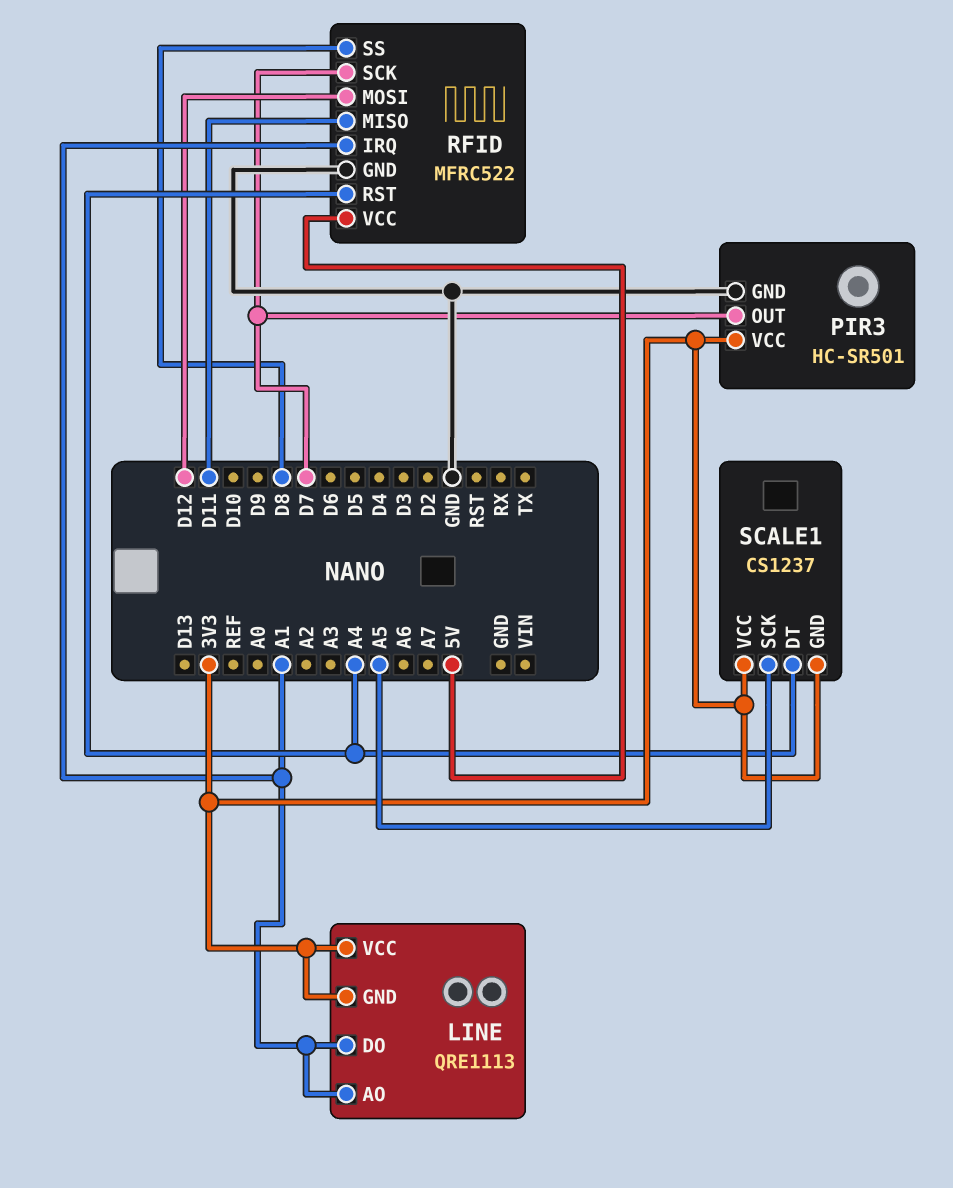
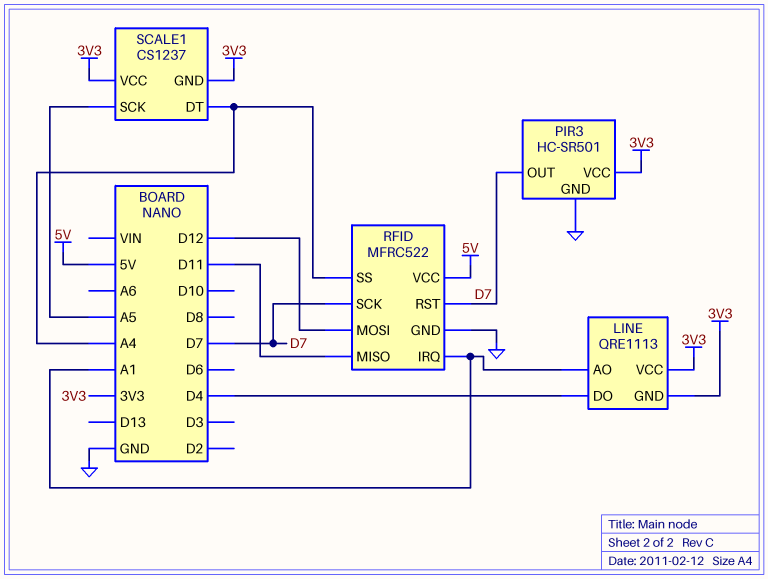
LINE pin DO: A1 -> D4
RFID pin RST: A4 -> D7
RFID pin SS: D8 -> A4

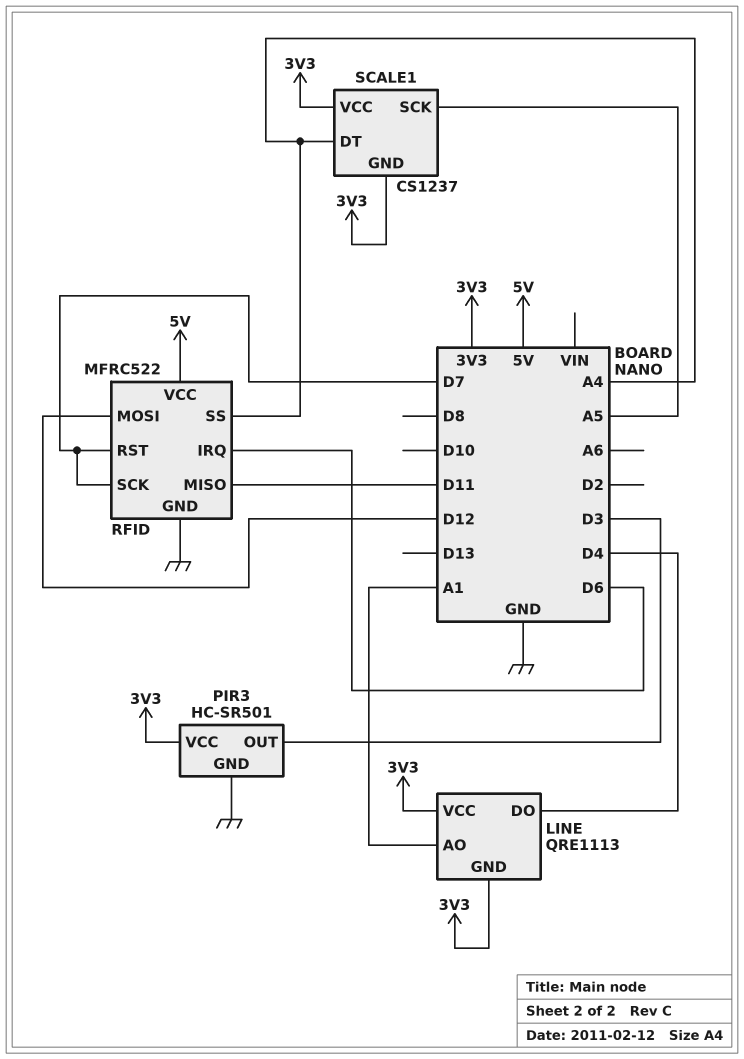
PIR3 pin OUT: D7 -> D3
RFID pin IRQ: A1 -> D6

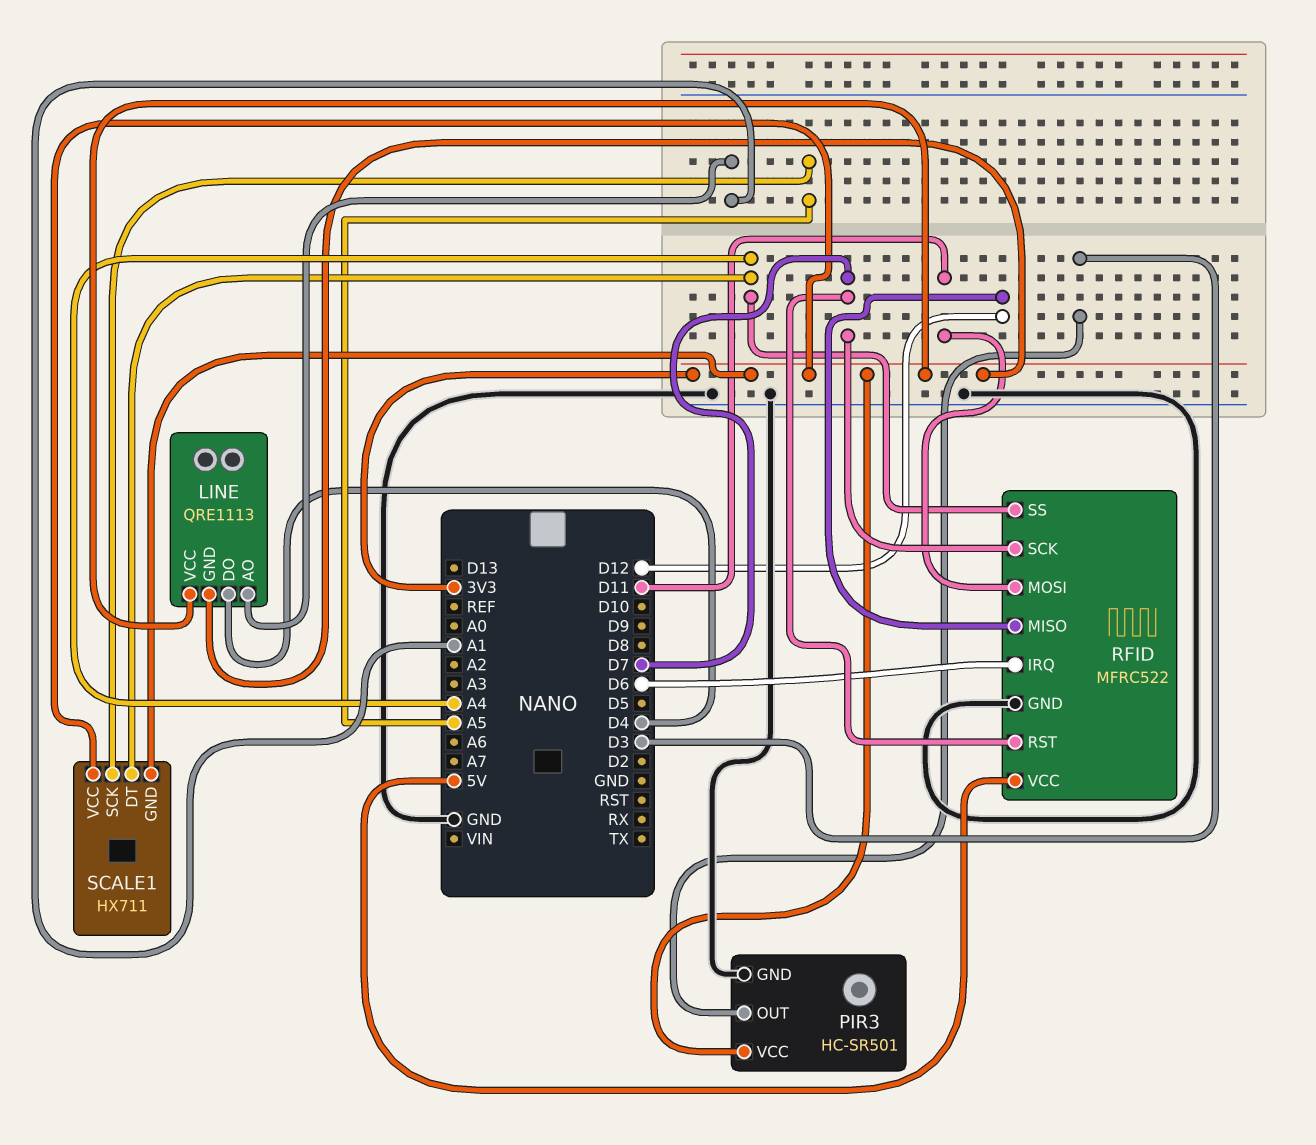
RFID pin MISO: D11 -> D12
RFID pin MOSI: D12 -> D11
SCALE1: CS1237 -> HX711

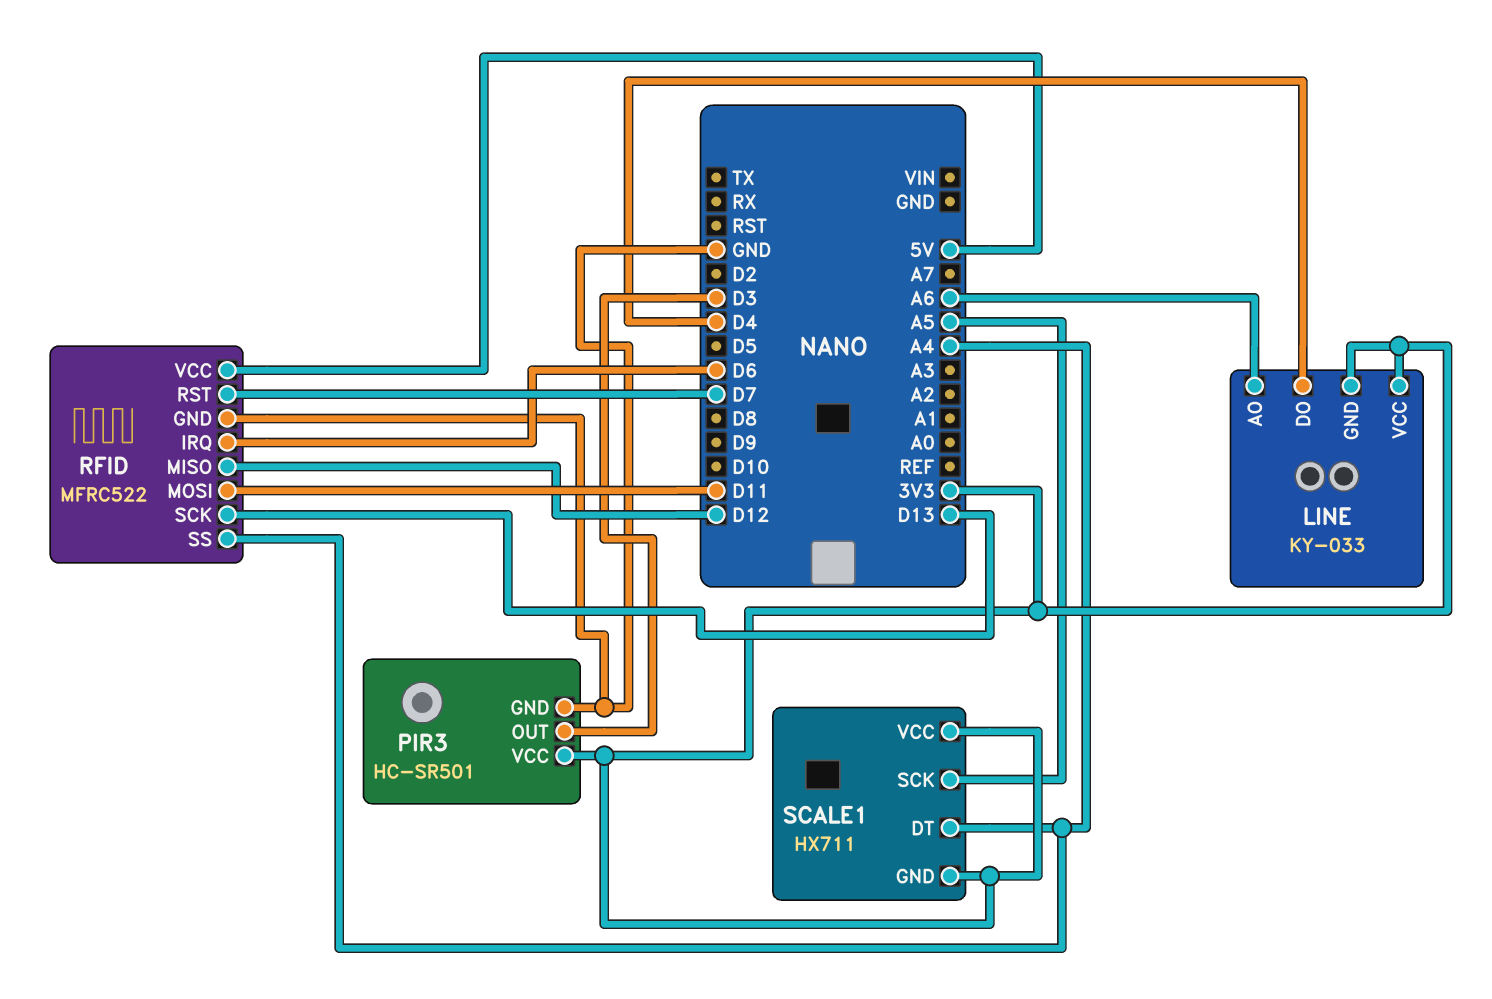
LINE: QRE1113 -> KY-033
LINE pin AO: A1 -> A6
RFID pin SCK: D7 -> D13

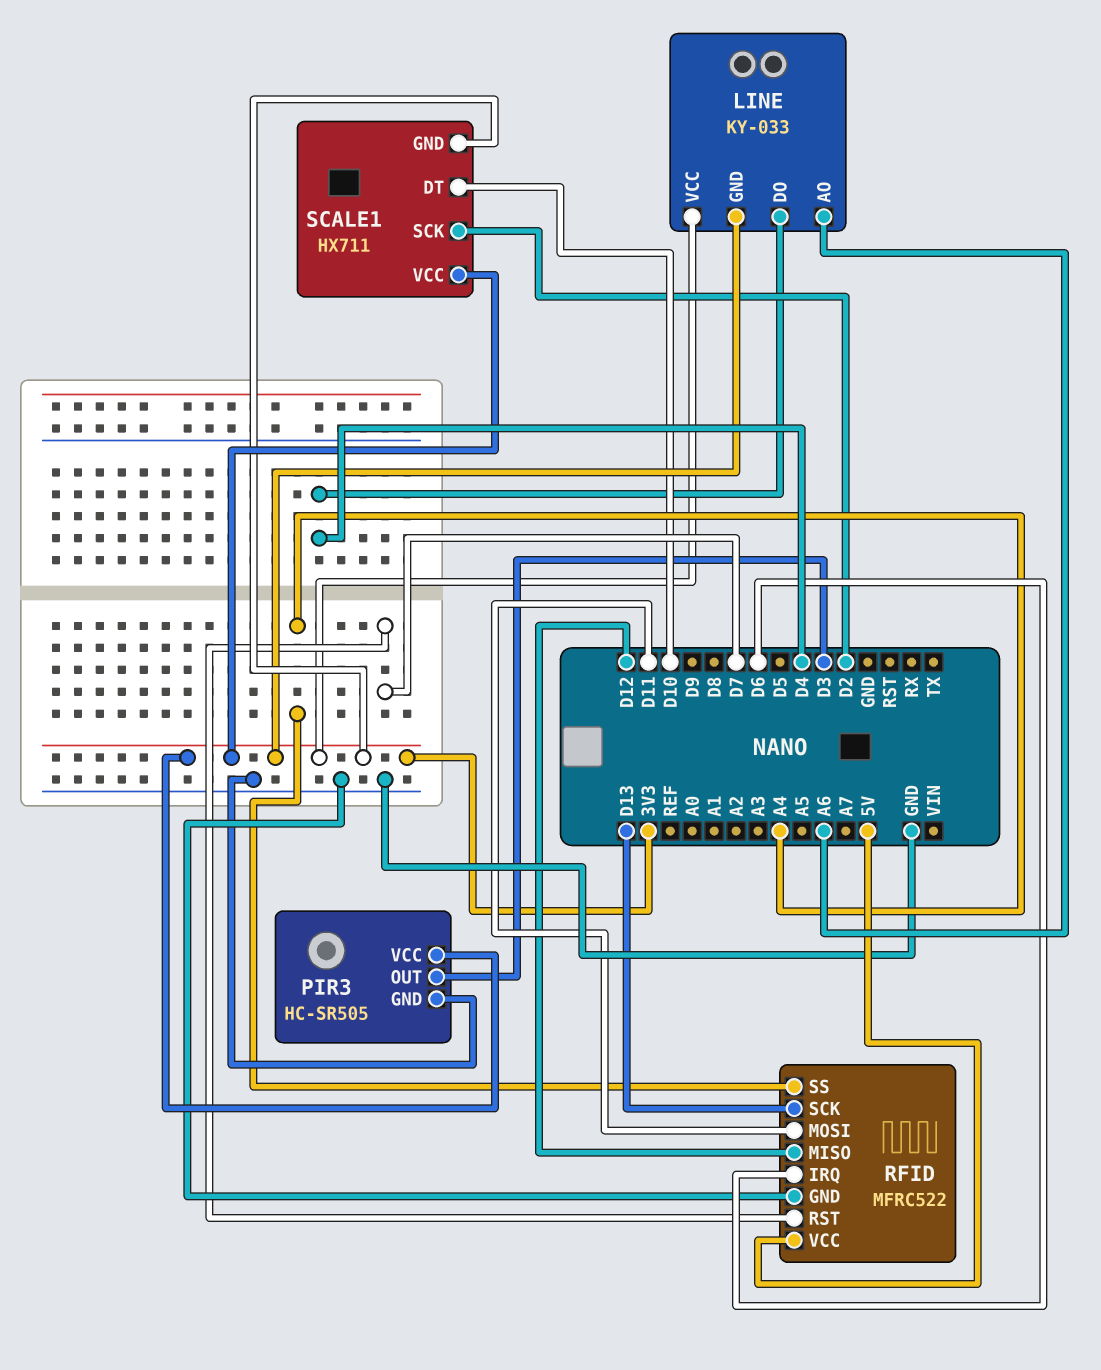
PIR3: HC-SR501 -> HC-SR505
SCALE1 pin DT: A4 -> D10
SCALE1 pin SCK: A5 -> D2

